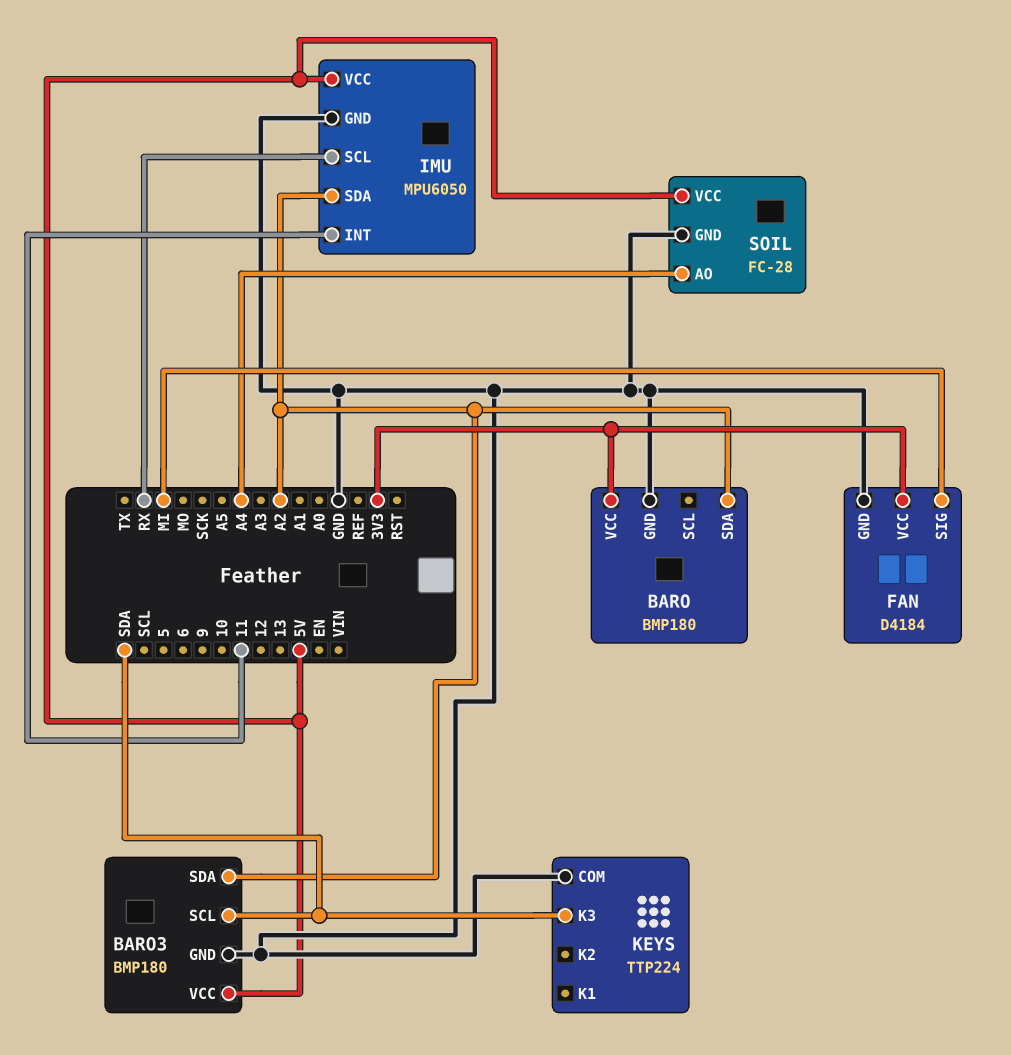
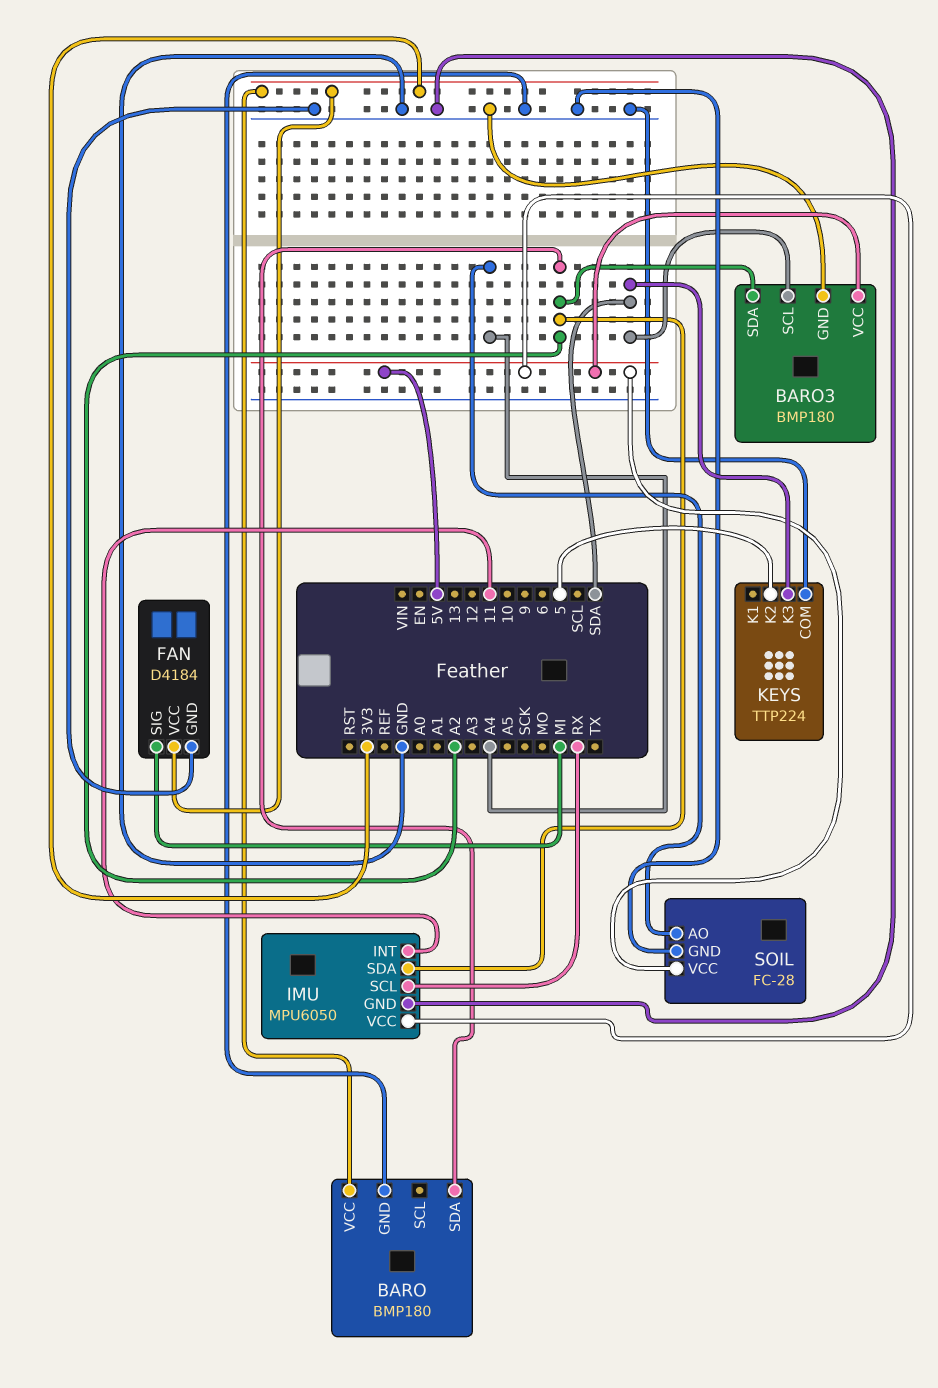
KEYS pin K2: none -> 5

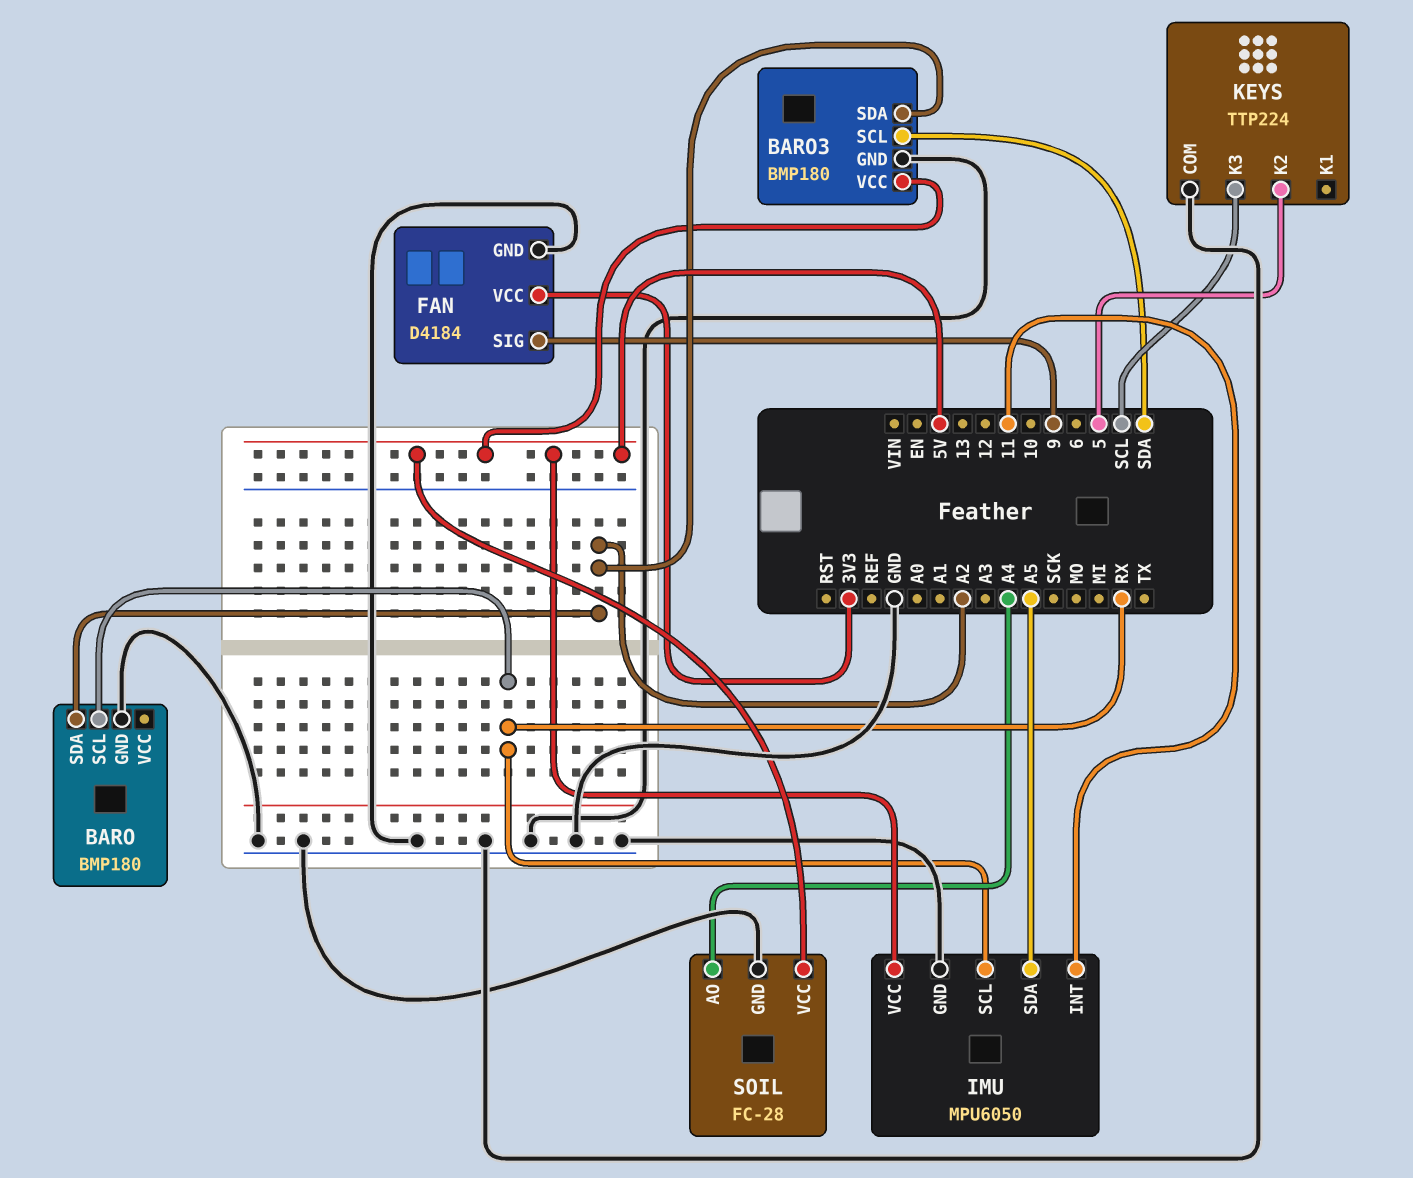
BARO pin SCL: none -> RX
BARO pin VCC: 3V3 -> none
FAN pin SIG: MI -> 9
IMU pin SDA: A2 -> A5
KEYS pin K3: SDA -> SCL

